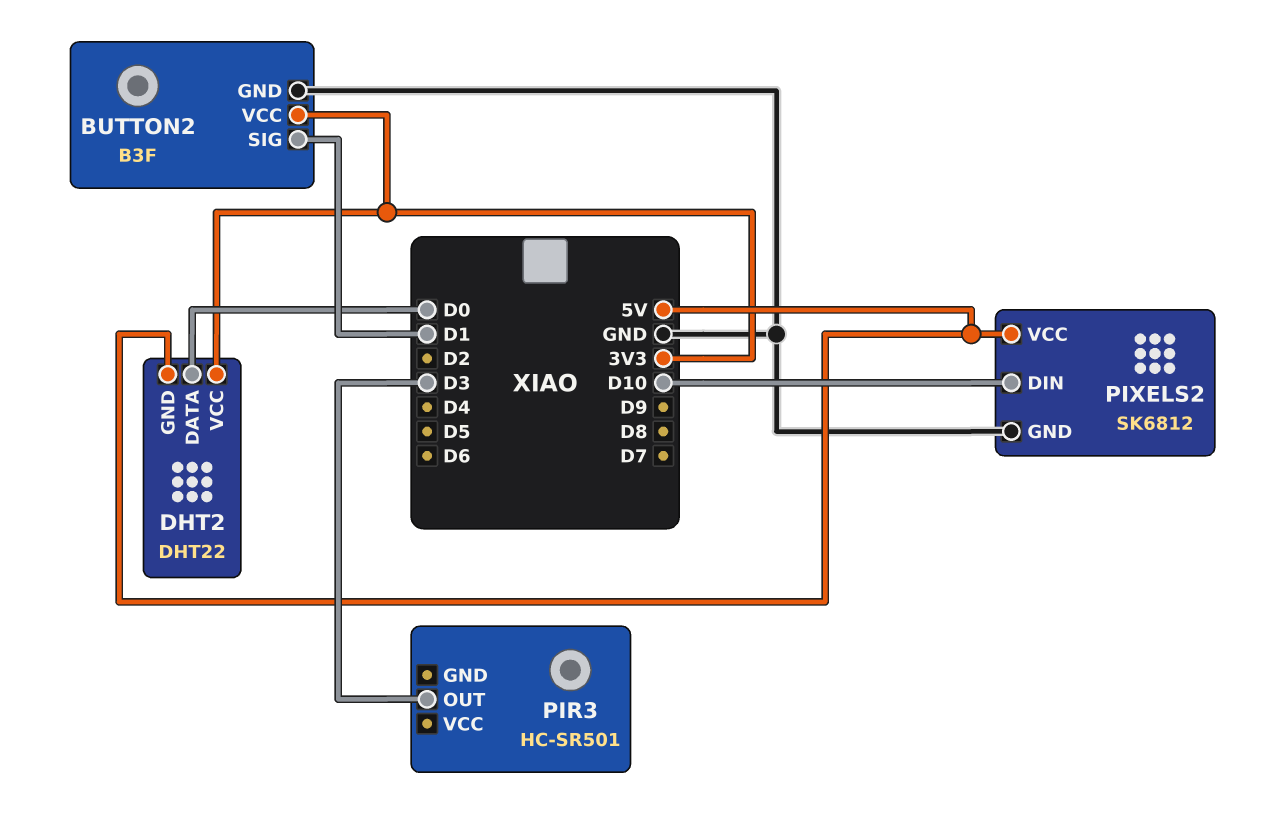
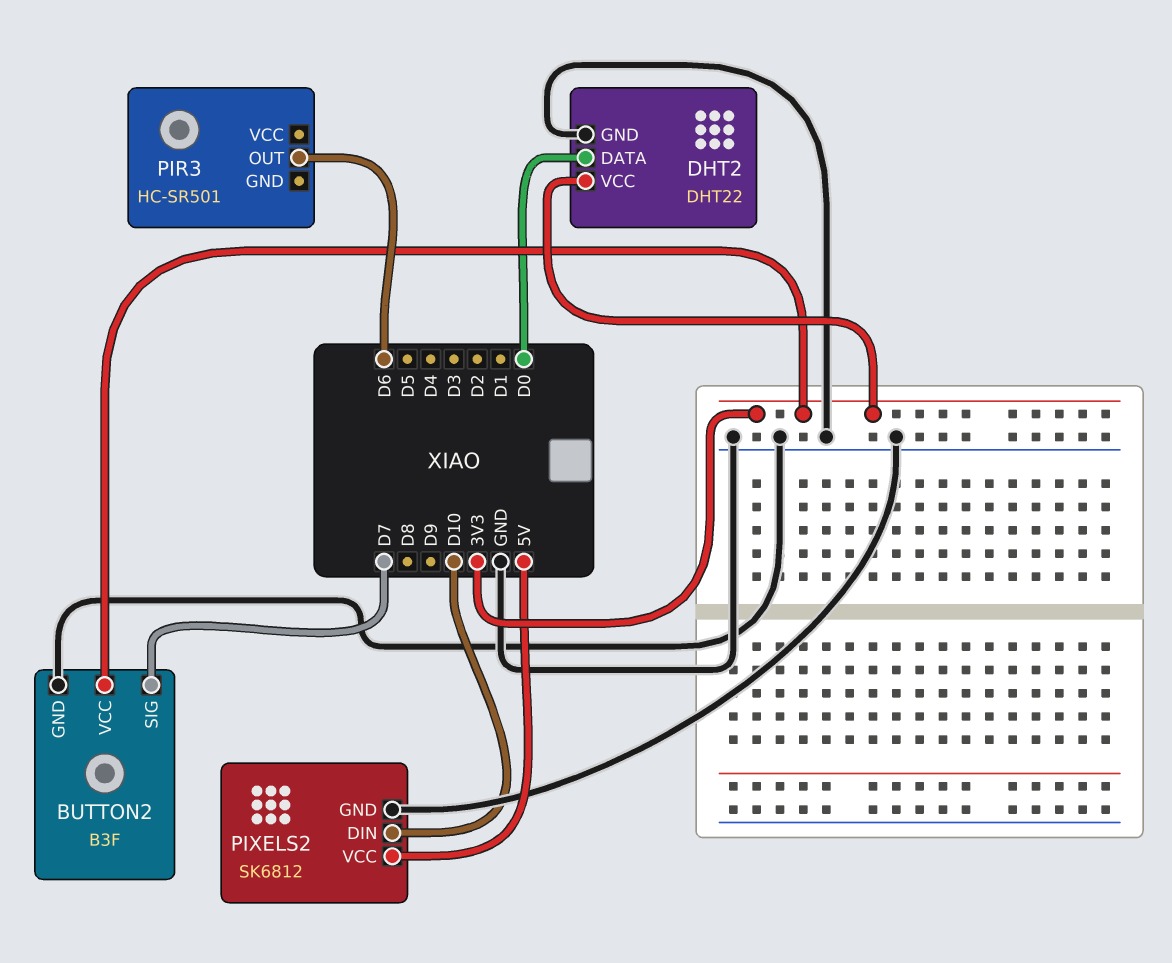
BUTTON2 pin SIG: D1 -> D7
DHT2 pin GND: 5V -> GND
PIR3 pin OUT: D3 -> D6

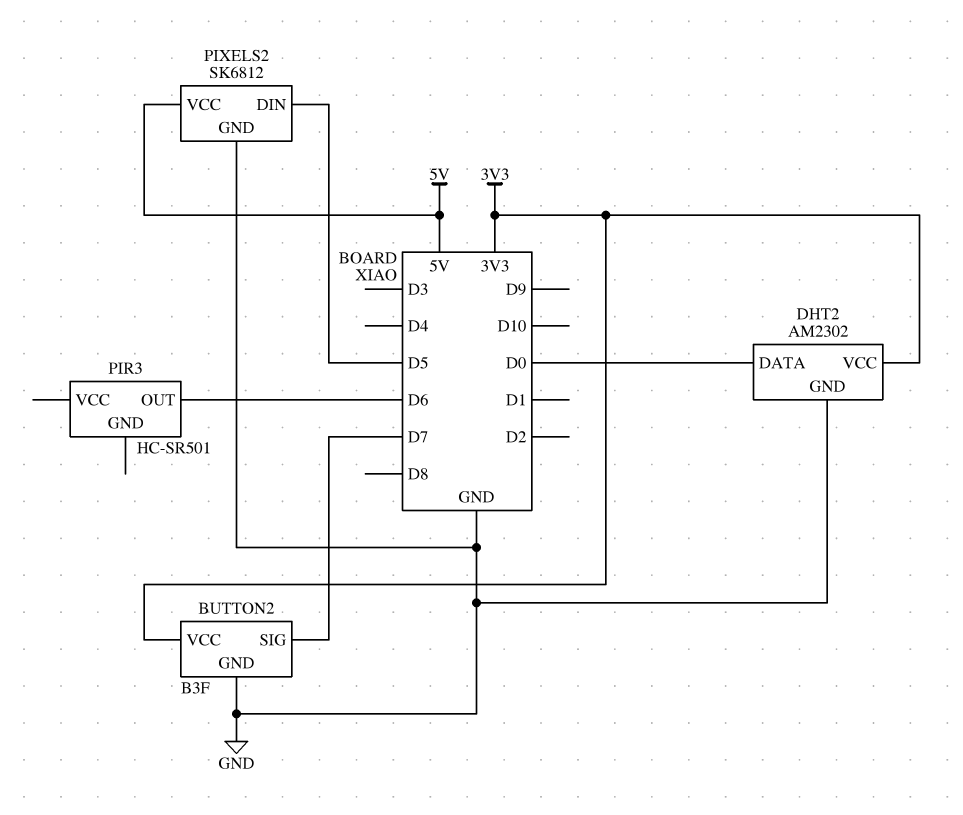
DHT2: DHT22 -> AM2302
PIXELS2 pin DIN: D10 -> D5

